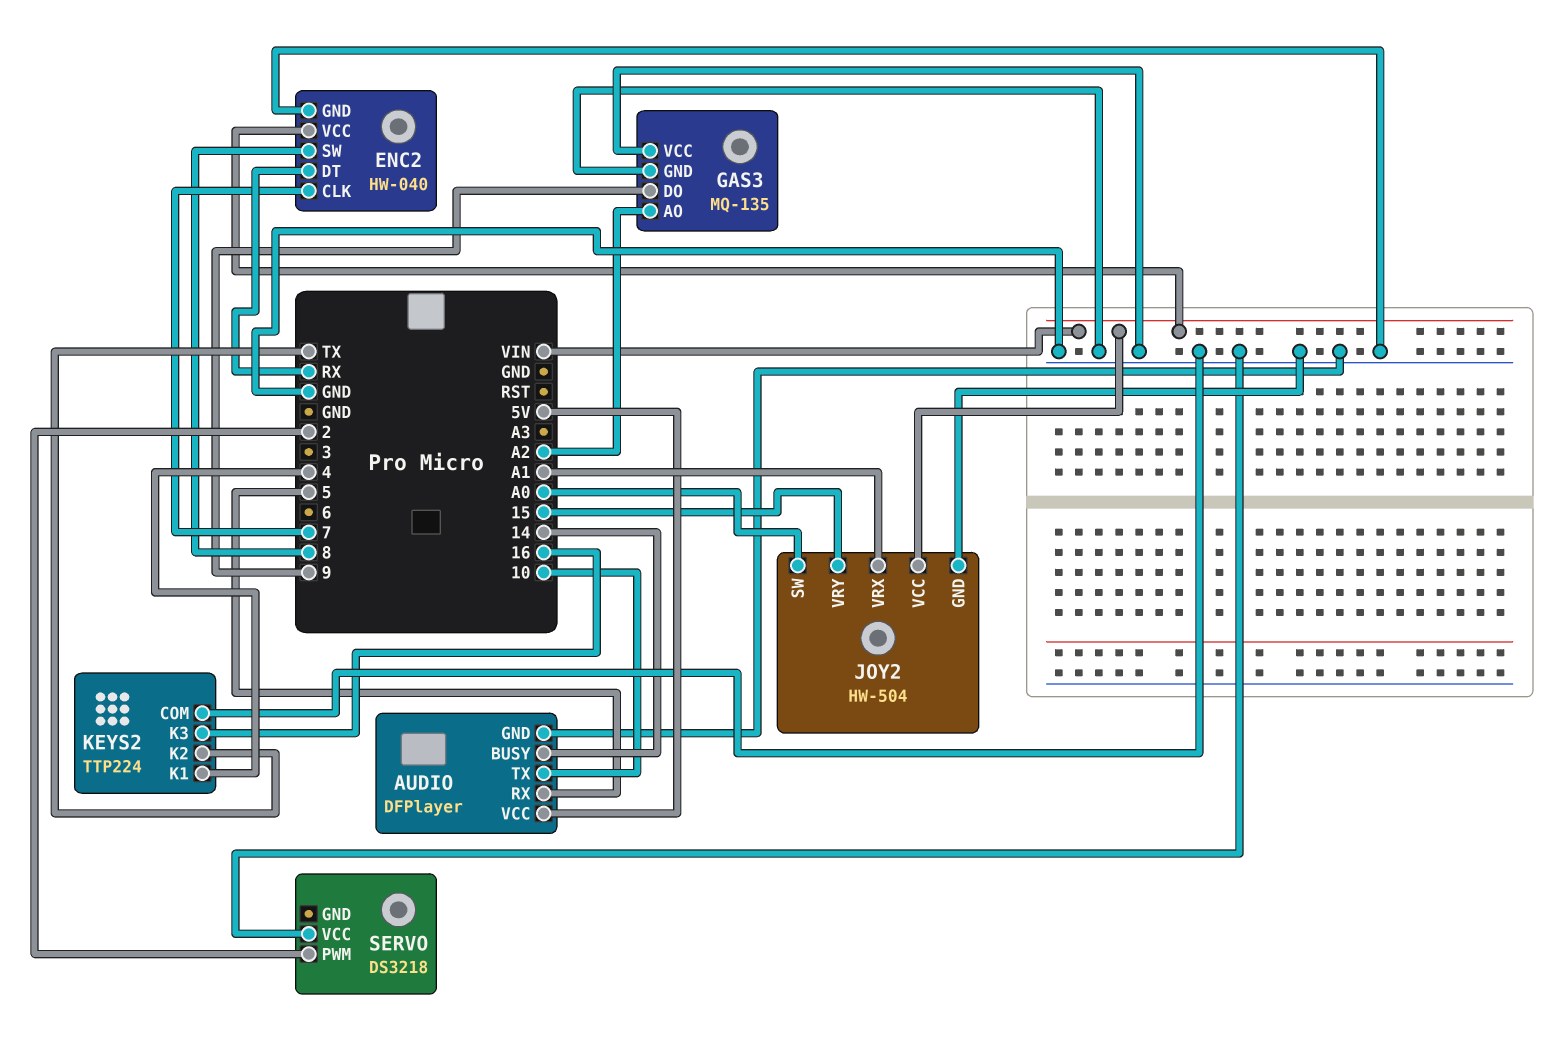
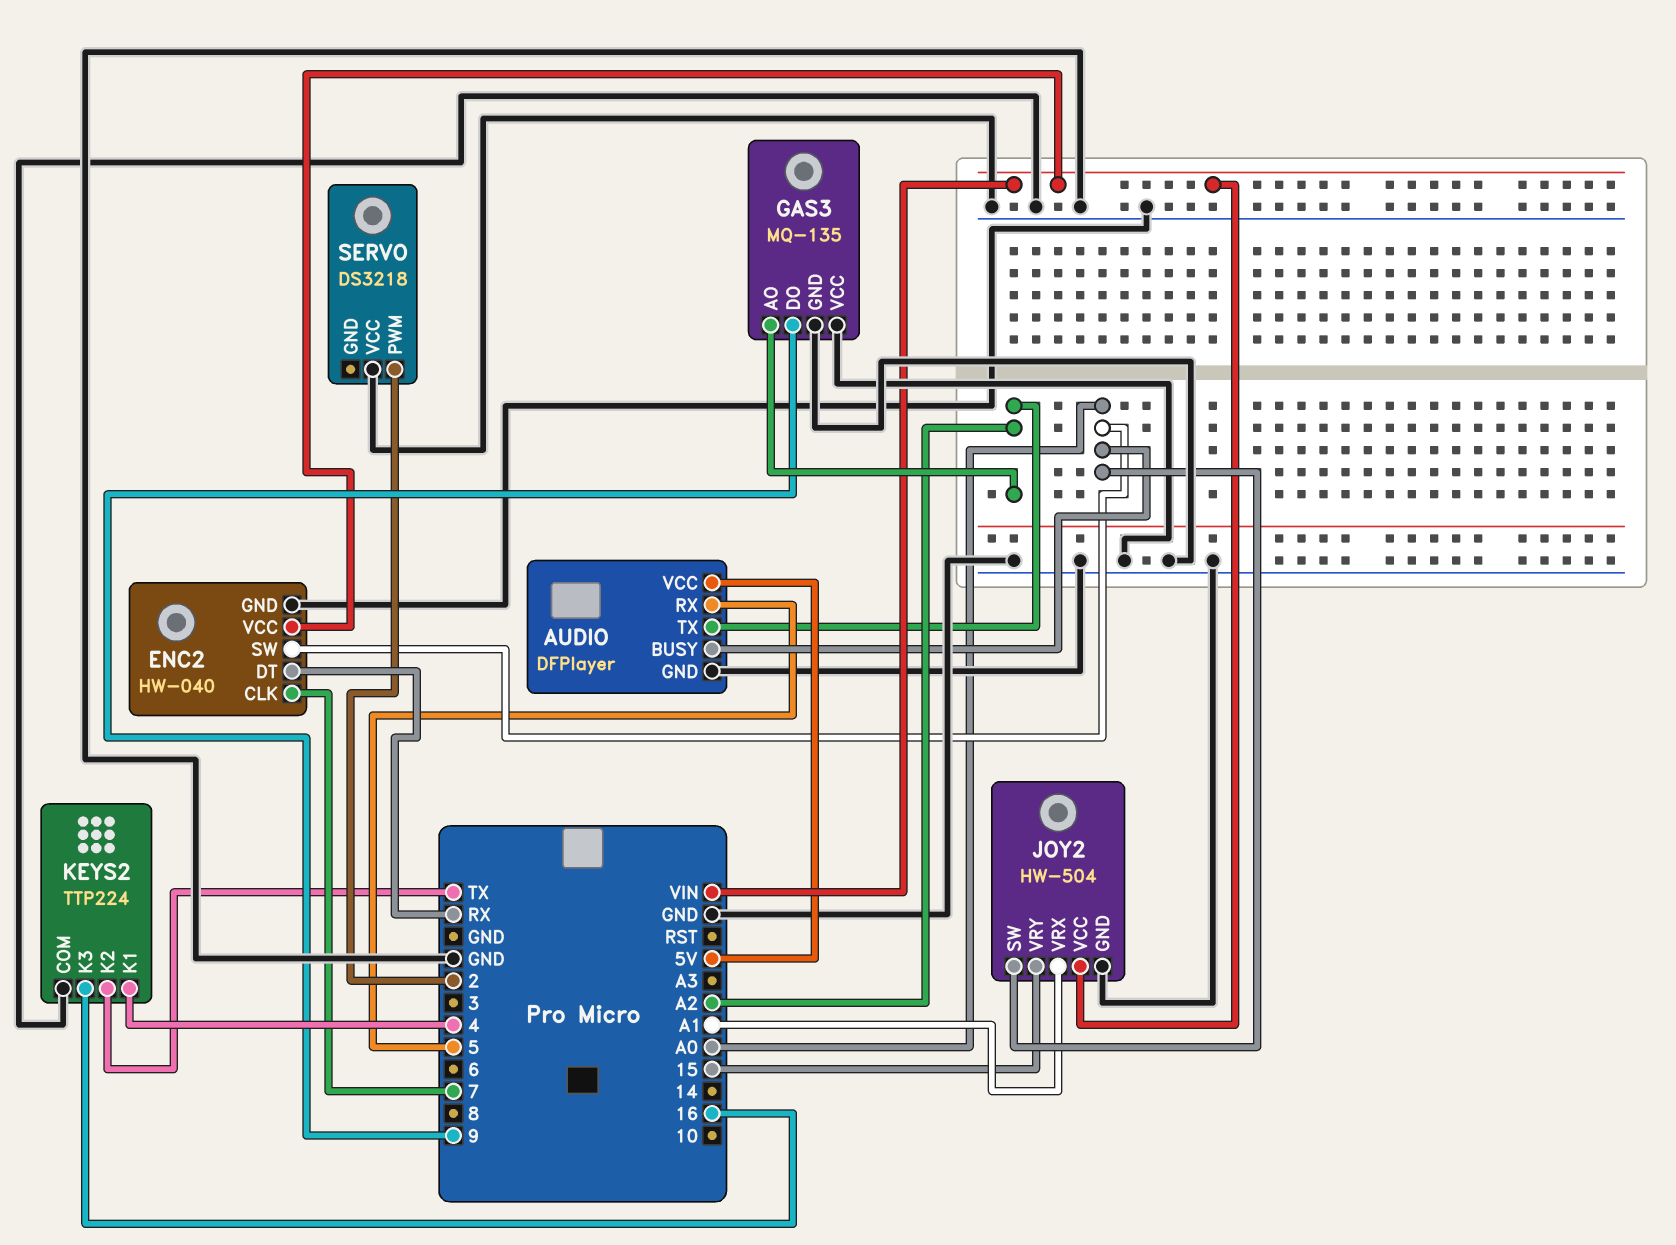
AUDIO pin BUSY: 14 -> A0
AUDIO pin TX: 10 -> A2
ENC2 pin SW: 8 -> A0

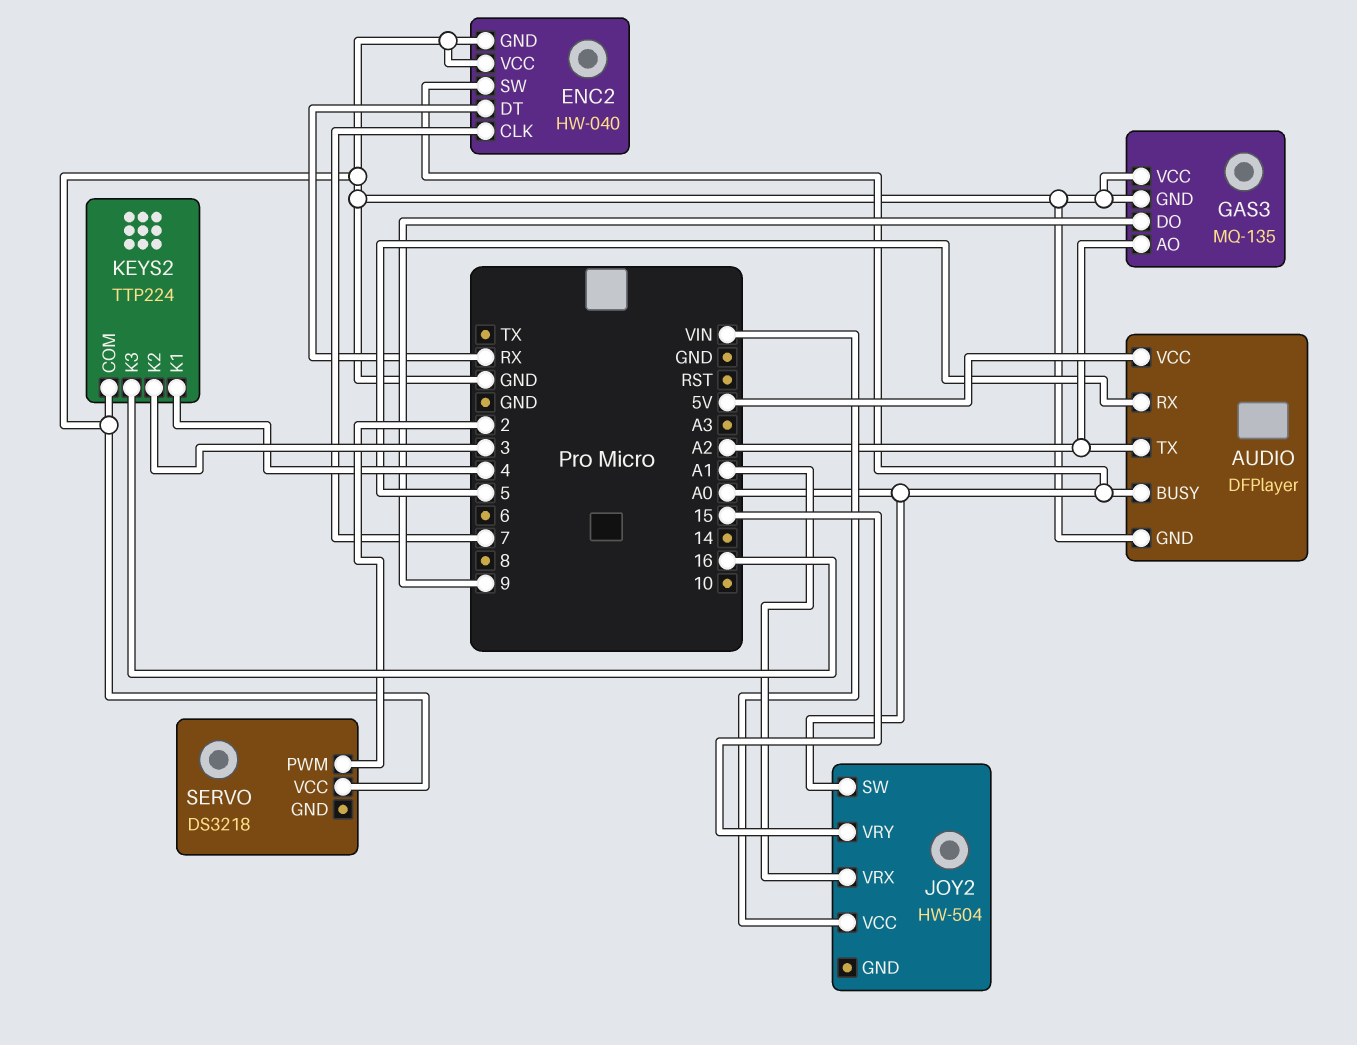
ENC2 pin VCC: VIN -> GND
JOY2 pin GND: GND -> none
KEYS2 pin K2: TX -> 3

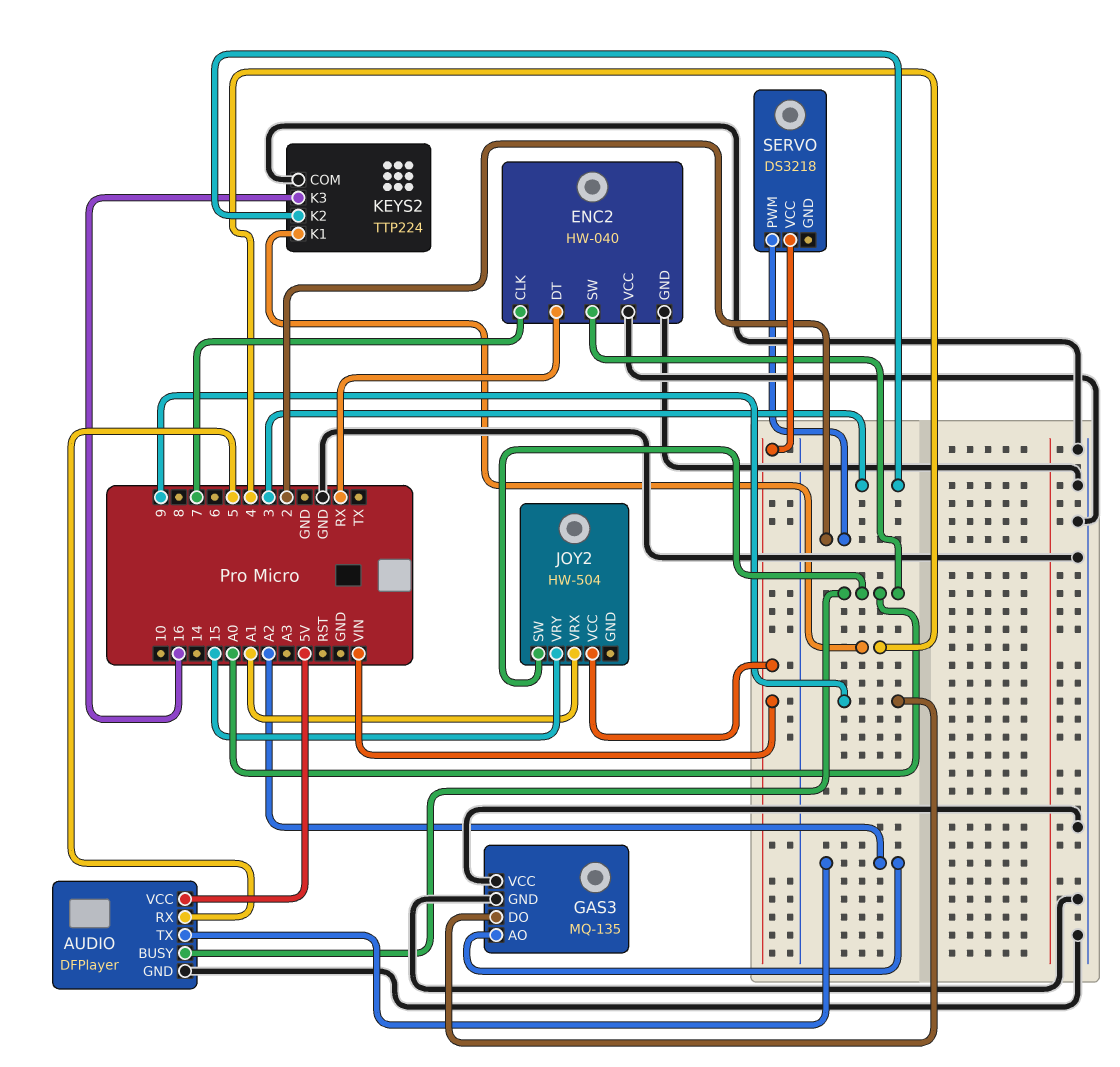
SERVO pin VCC: GND -> VIN

